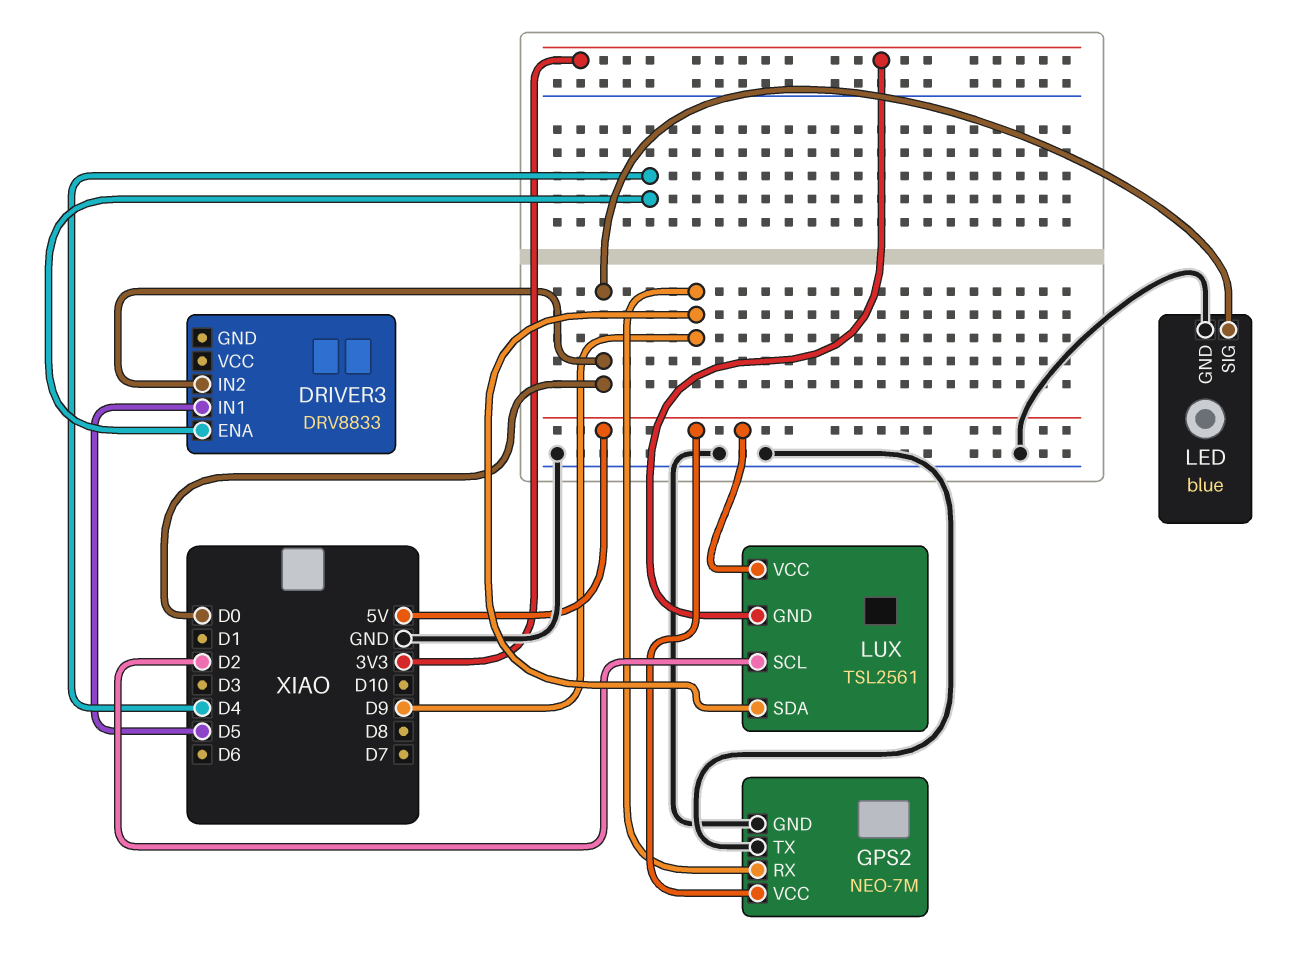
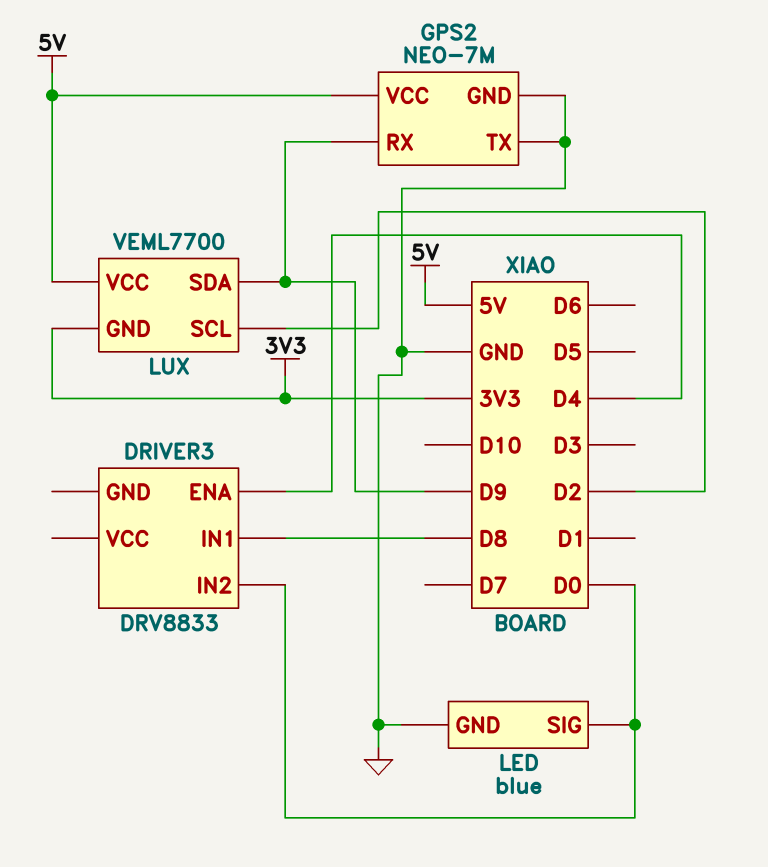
DRIVER3 pin IN1: D5 -> D8
LUX: TSL2561 -> VEML7700

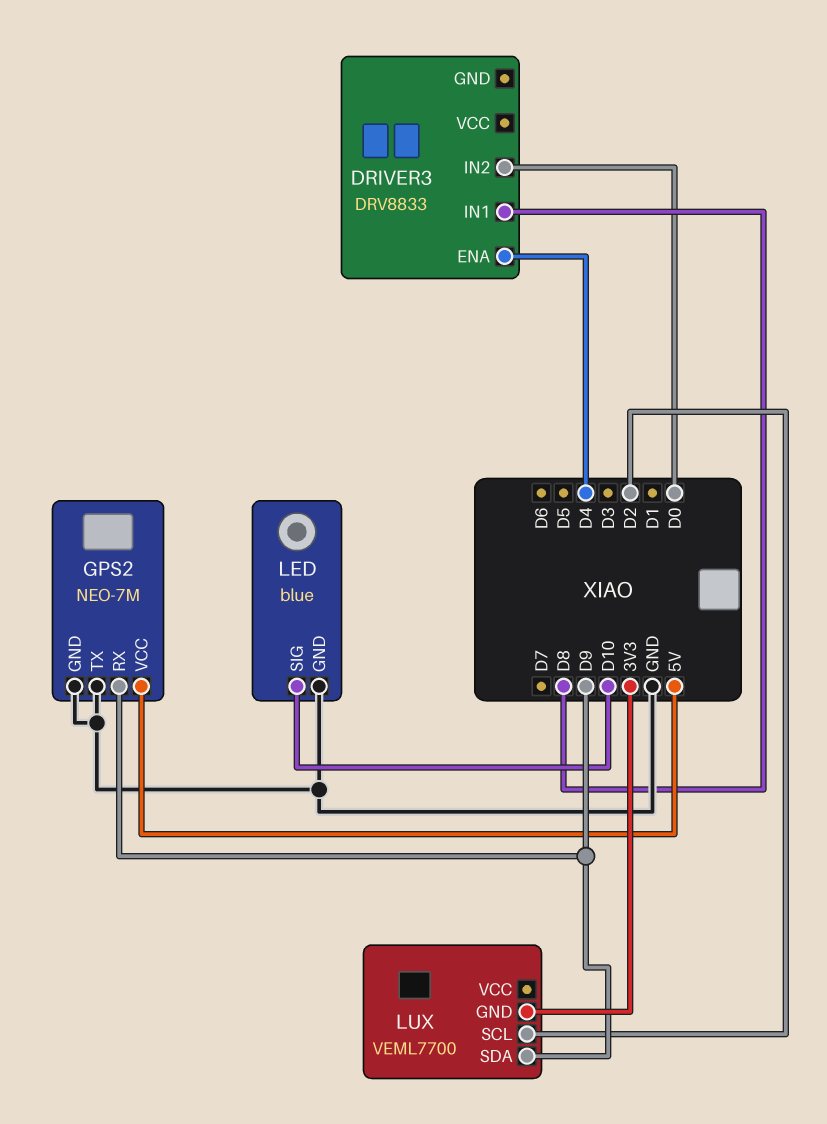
LED pin SIG: D0 -> D10
LUX pin VCC: 5V -> none

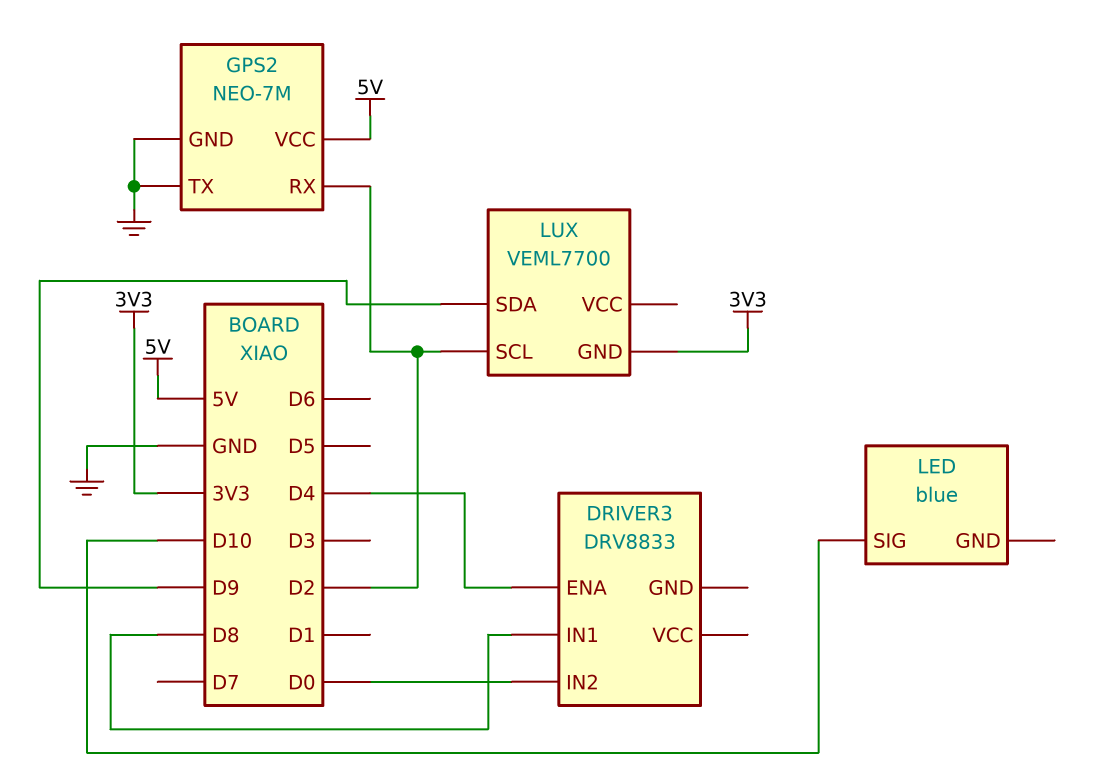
GPS2 pin RX: D9 -> D2
LED pin GND: GND -> none

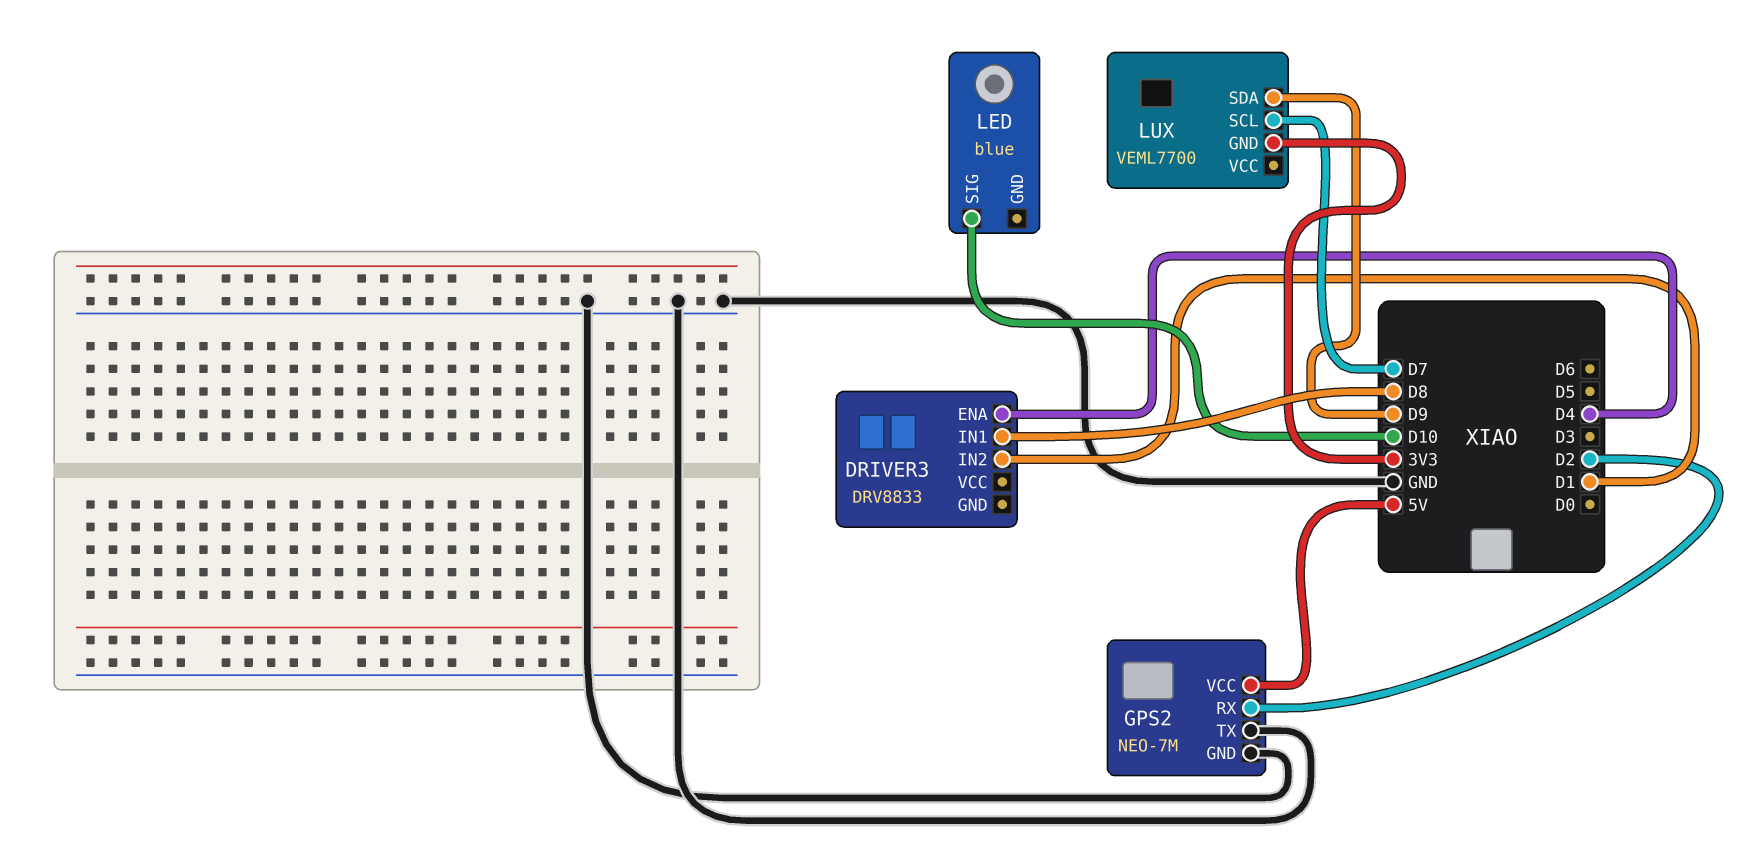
DRIVER3 pin IN2: D0 -> D1
LUX pin SCL: D2 -> D7

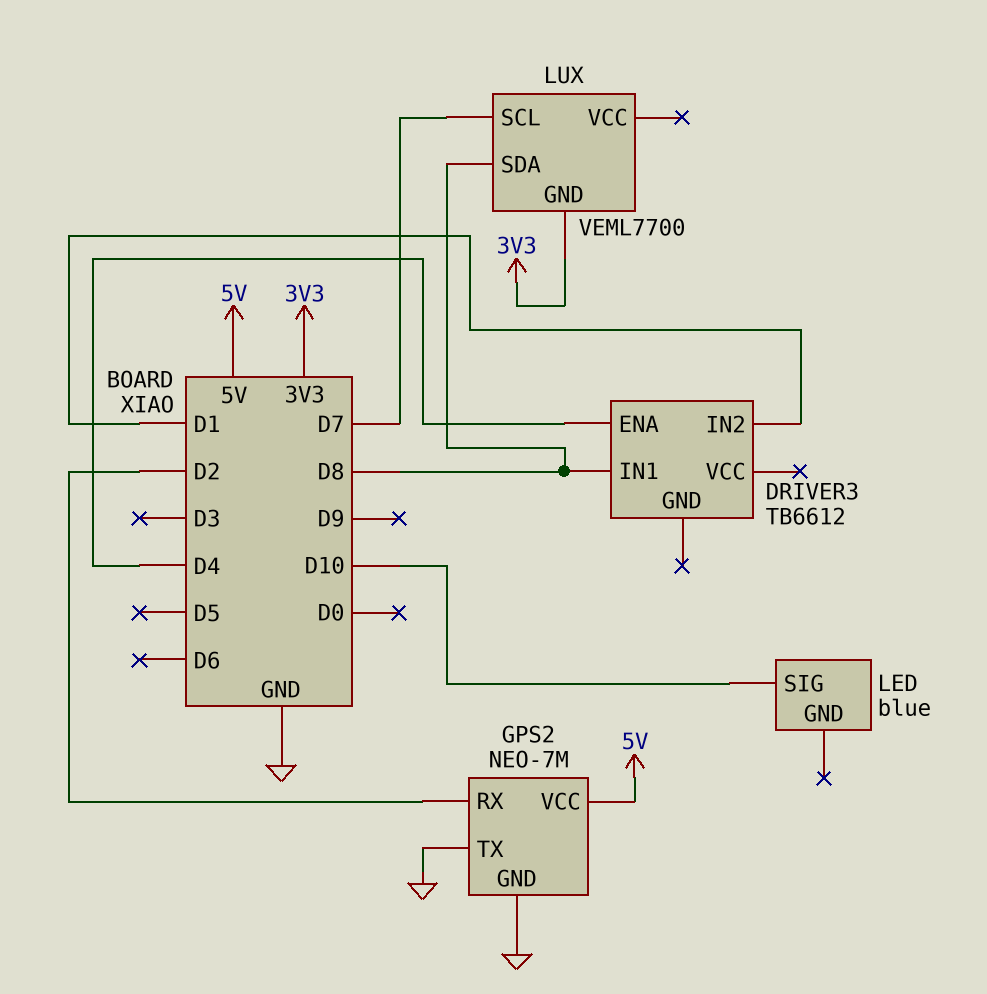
DRIVER3: DRV8833 -> TB6612
LUX pin SDA: D9 -> D8

